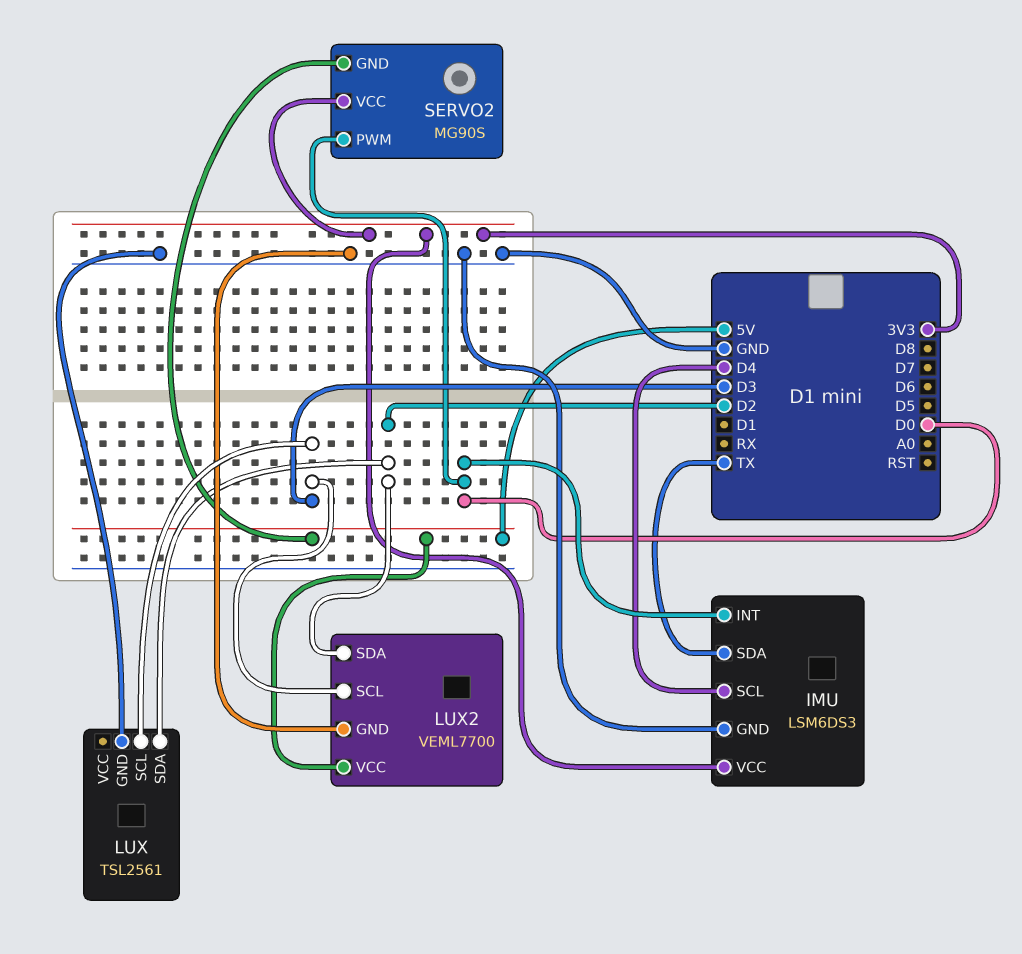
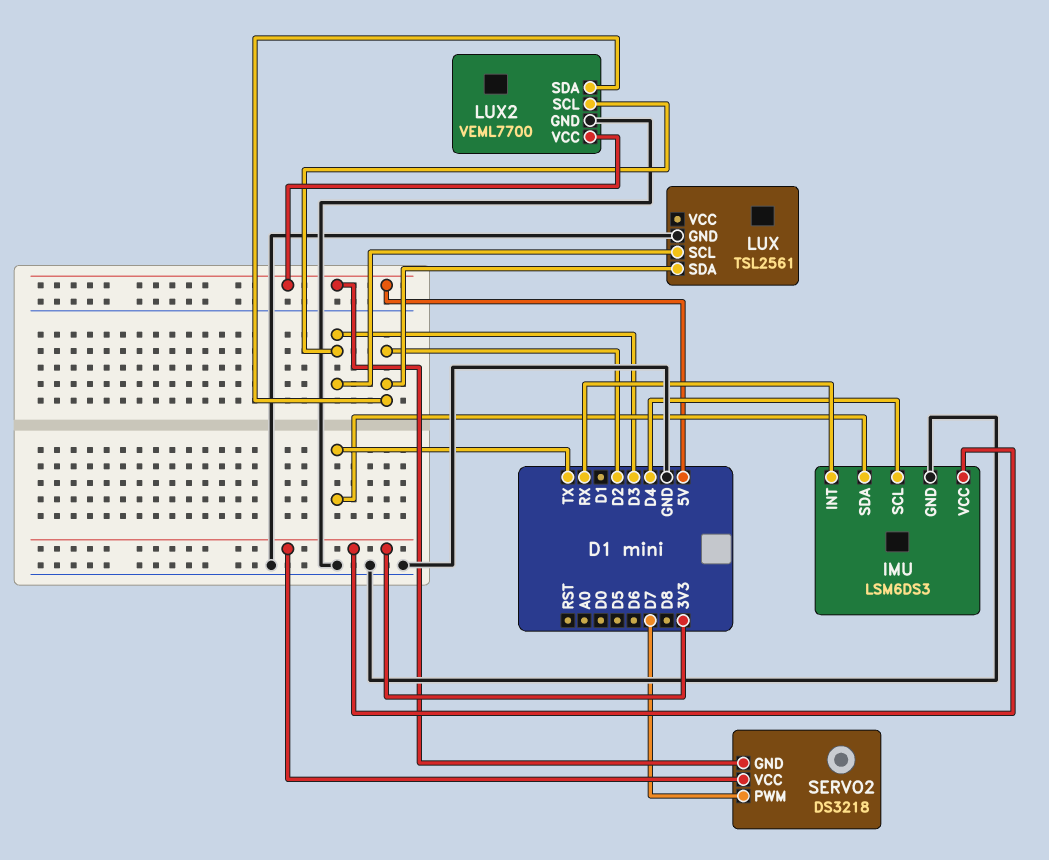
IMU pin INT: D0 -> RX
SERVO2: MG90S -> DS3218
SERVO2 pin PWM: D0 -> D7

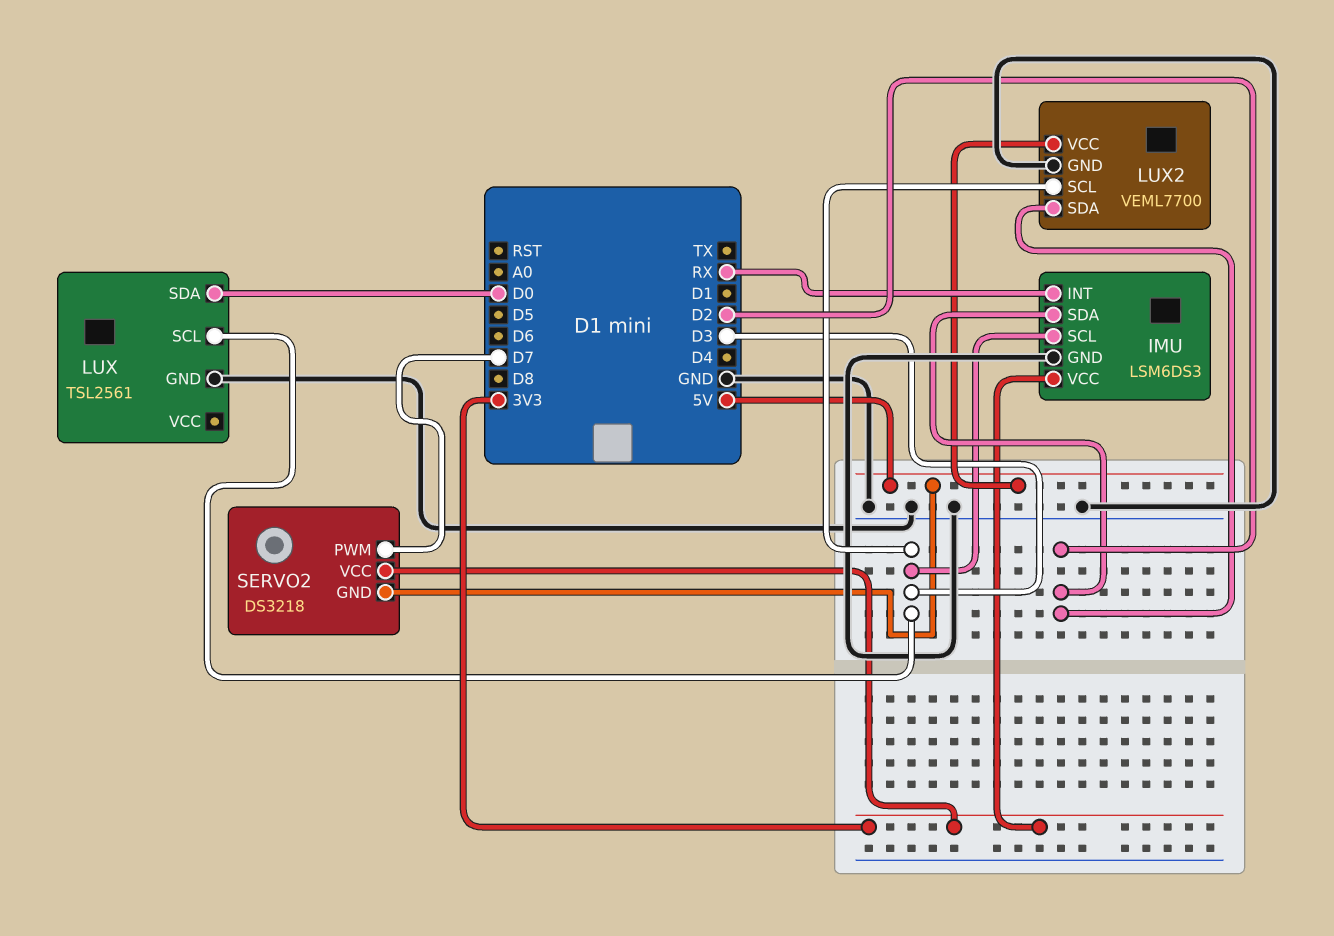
IMU pin SCL: D4 -> D3
IMU pin SDA: TX -> D2
LUX pin SDA: D2 -> D0

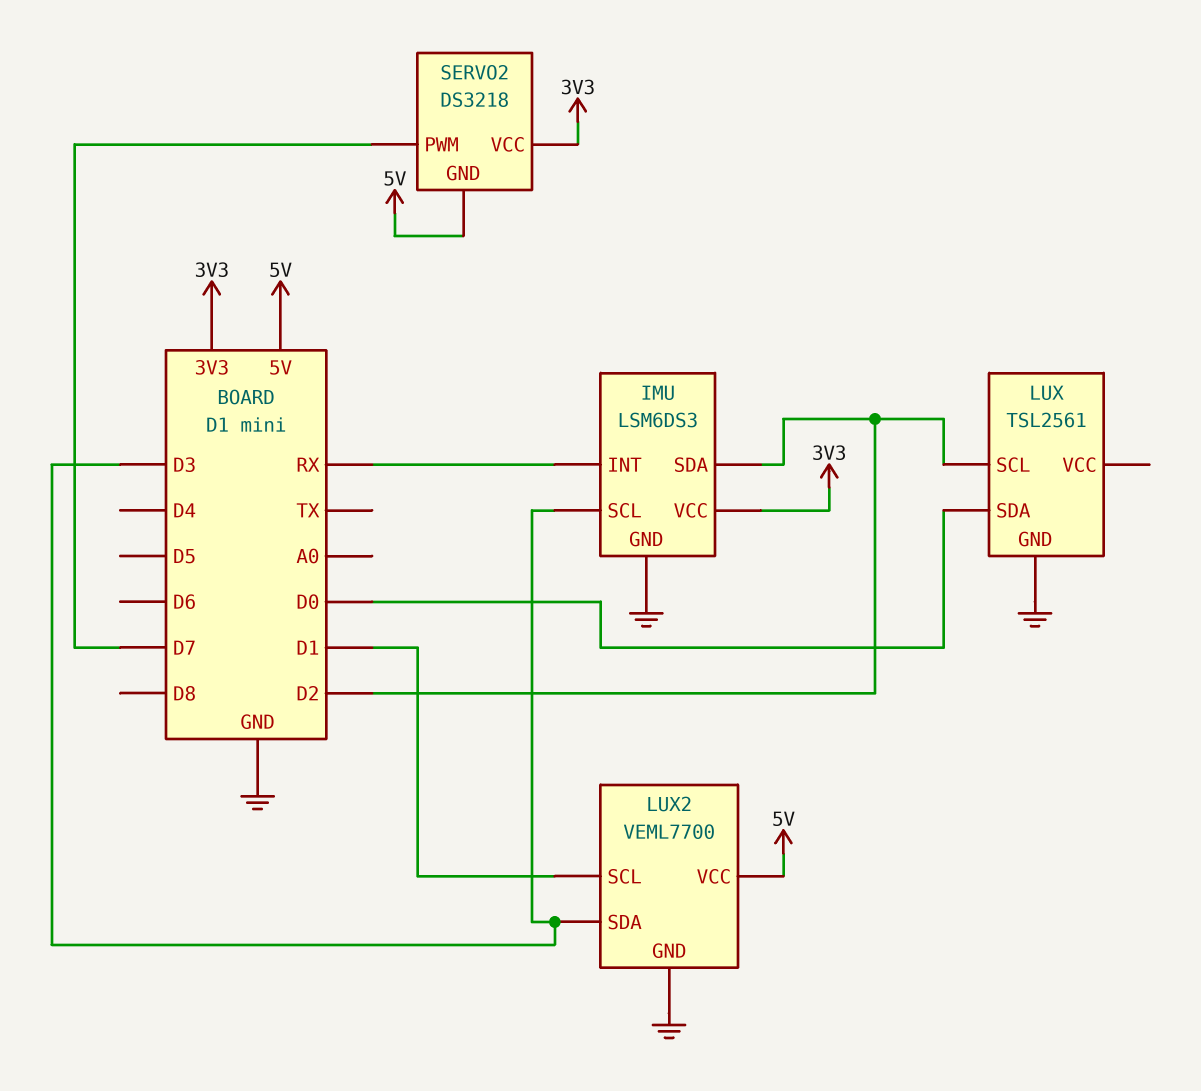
LUX pin SCL: D3 -> D2
LUX2 pin SCL: D3 -> D1
LUX2 pin SDA: D2 -> D3

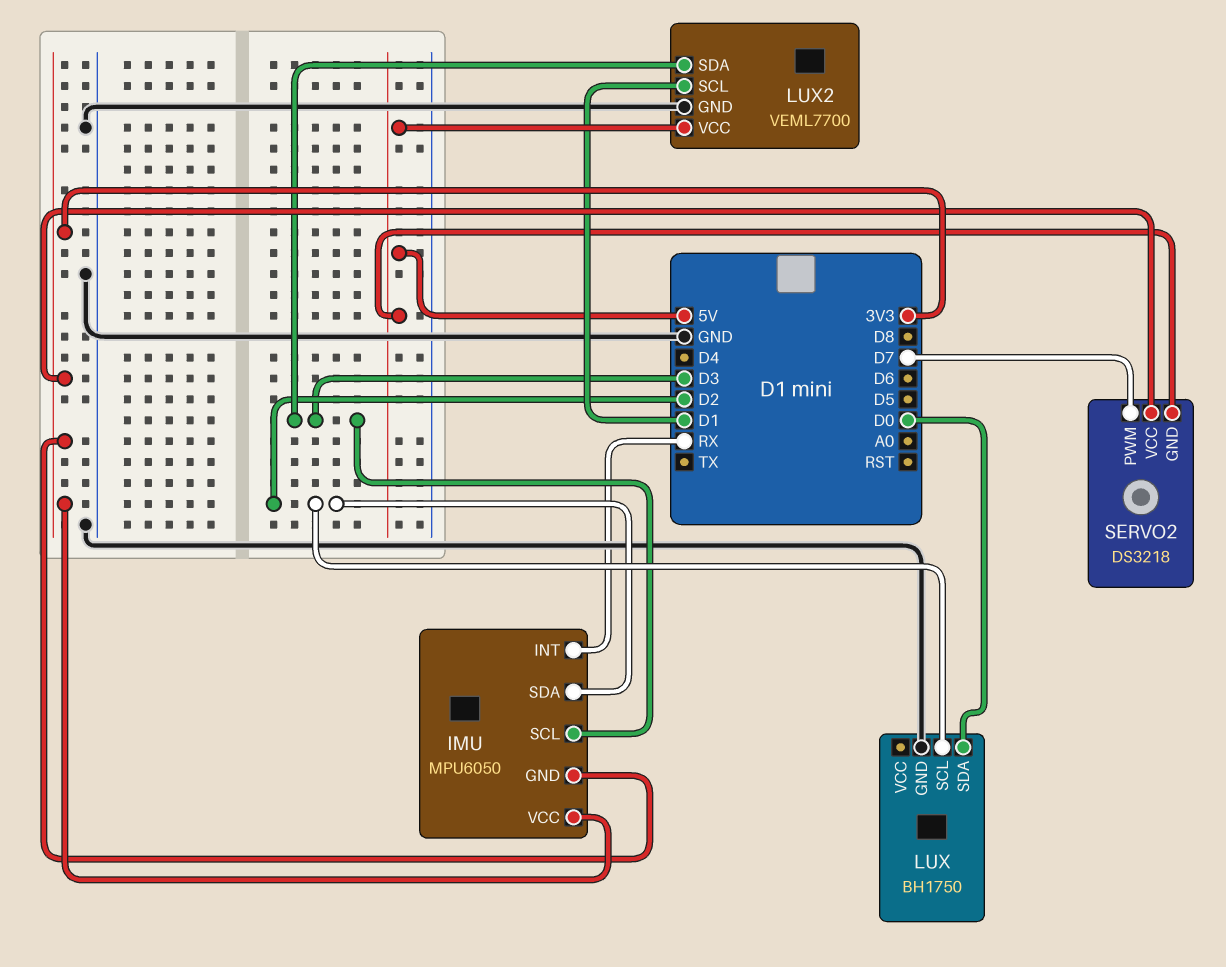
IMU: LSM6DS3 -> MPU6050
IMU pin GND: GND -> 3V3
LUX: TSL2561 -> BH1750

